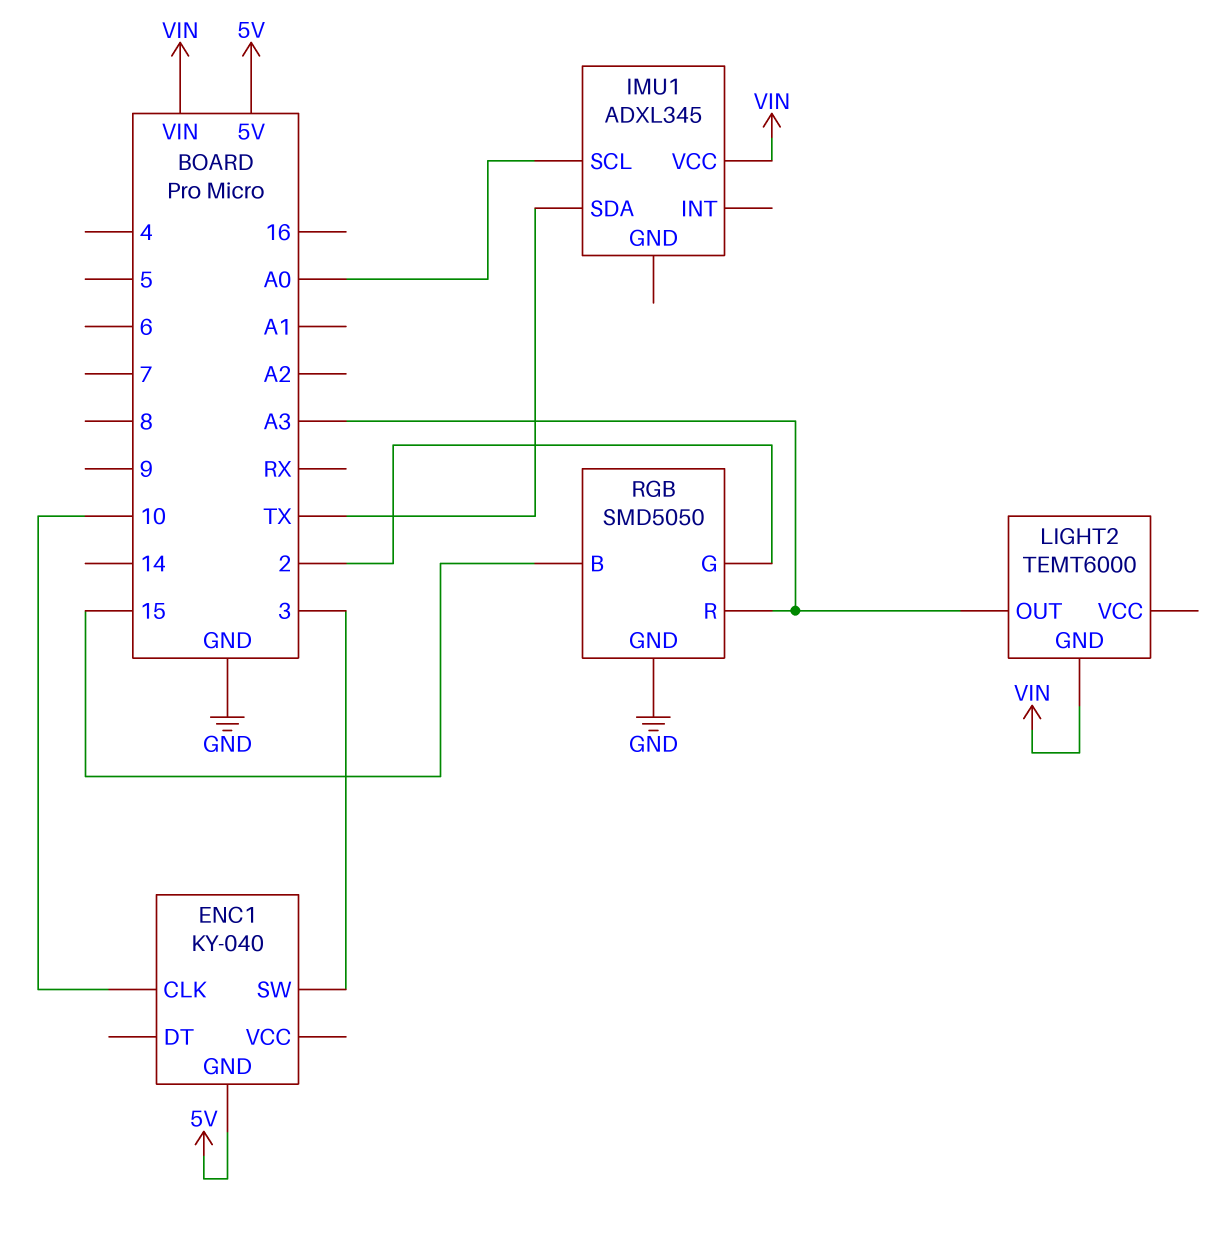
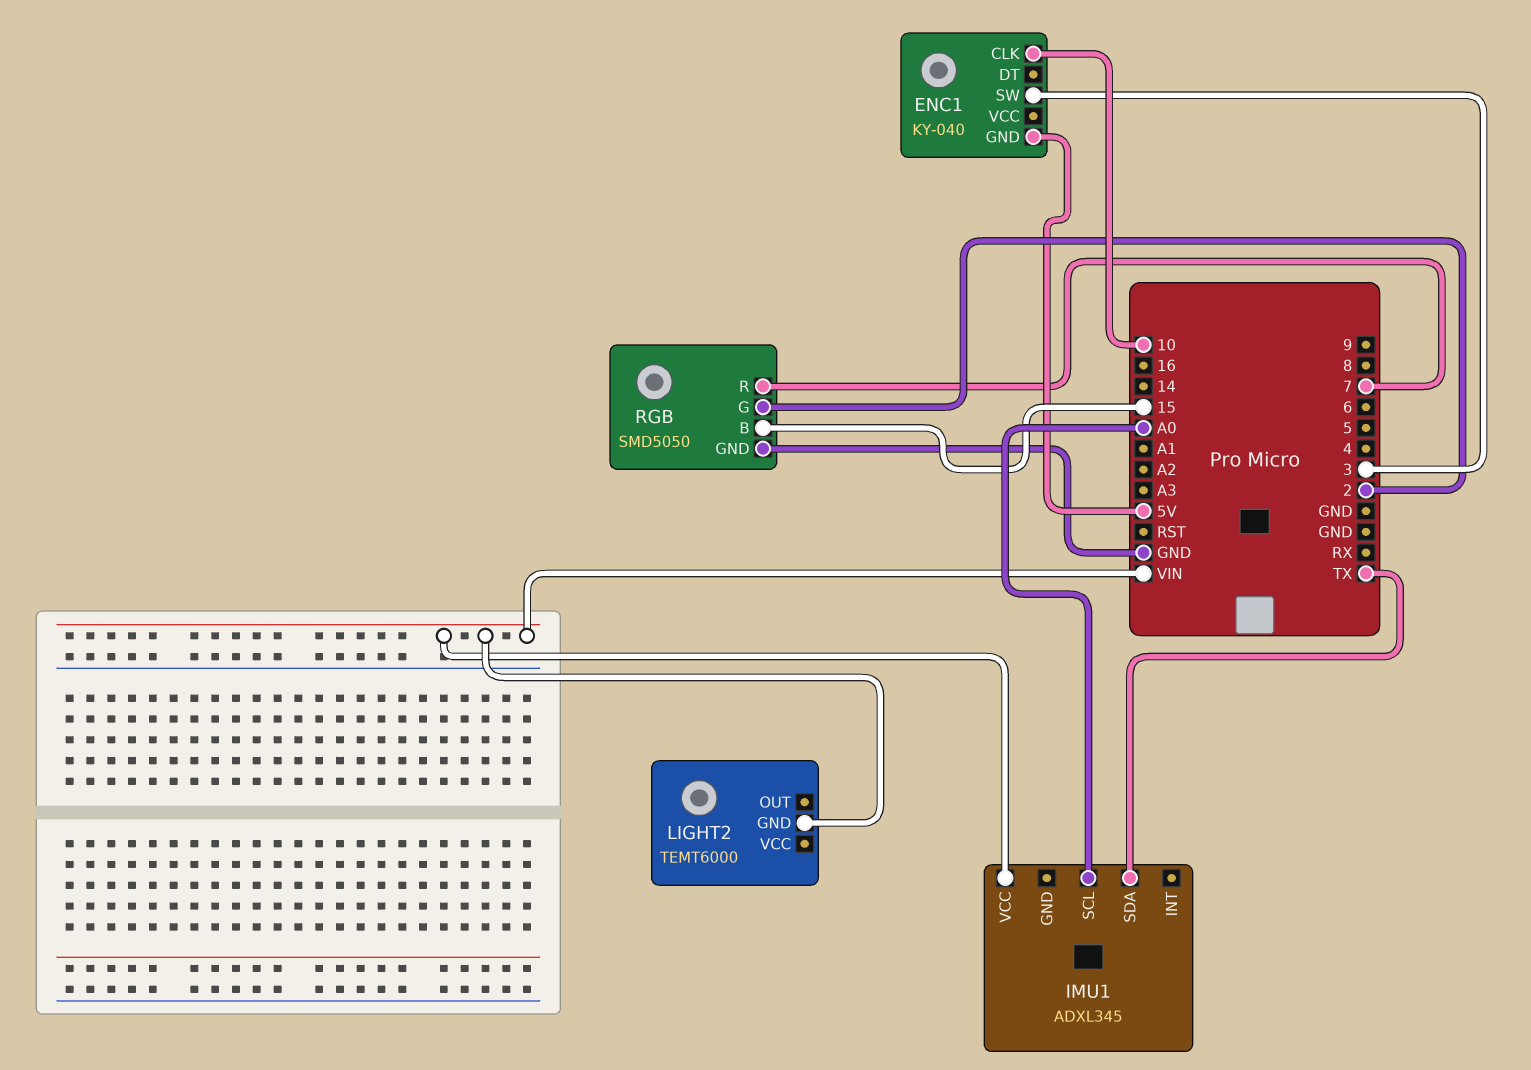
LIGHT2 pin OUT: A3 -> none
RGB pin R: A3 -> 7

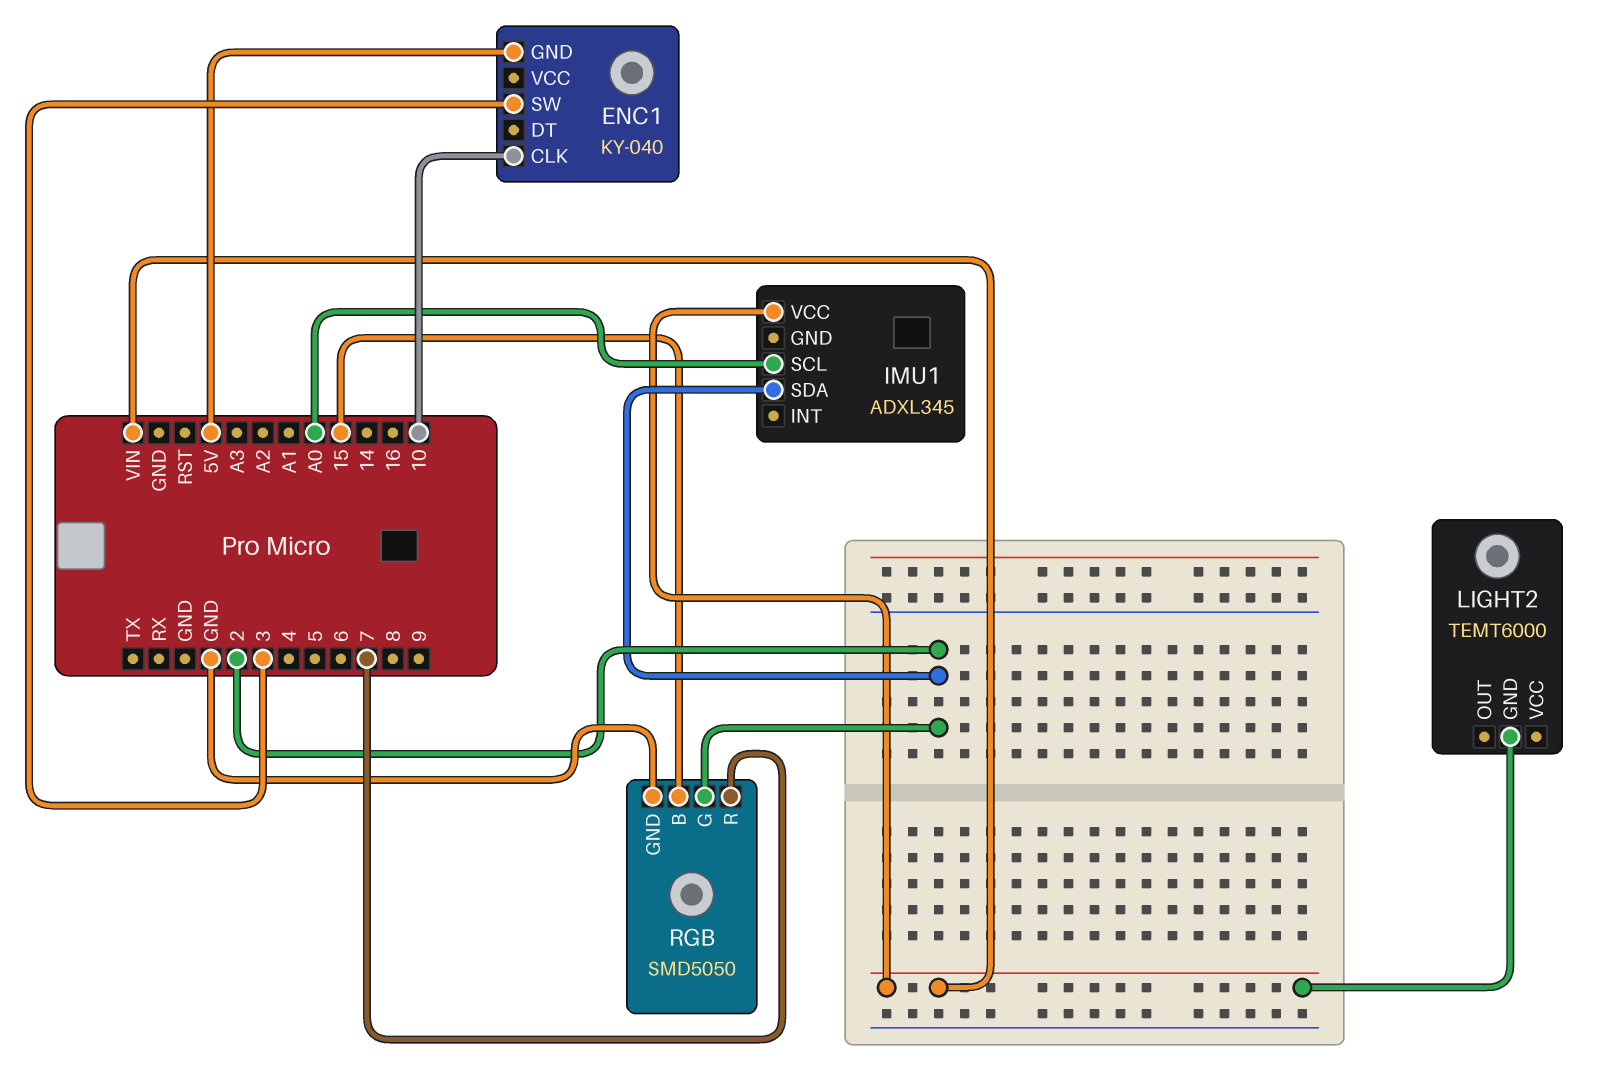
IMU1 pin SDA: TX -> 2

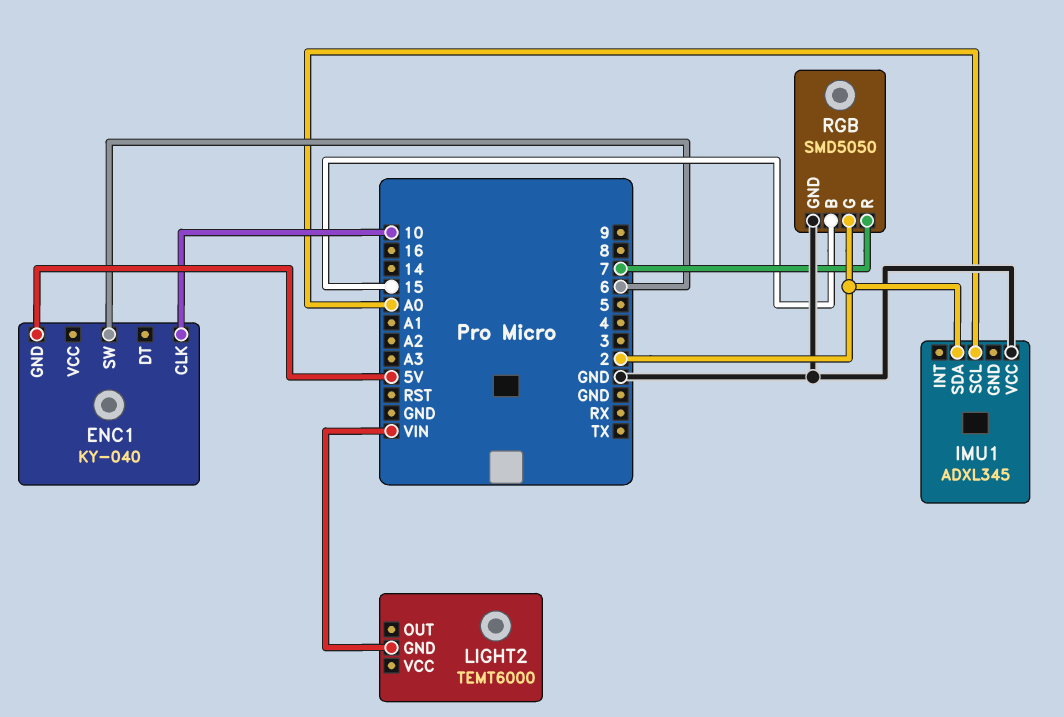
ENC1 pin SW: 3 -> 6
IMU1 pin VCC: VIN -> GND

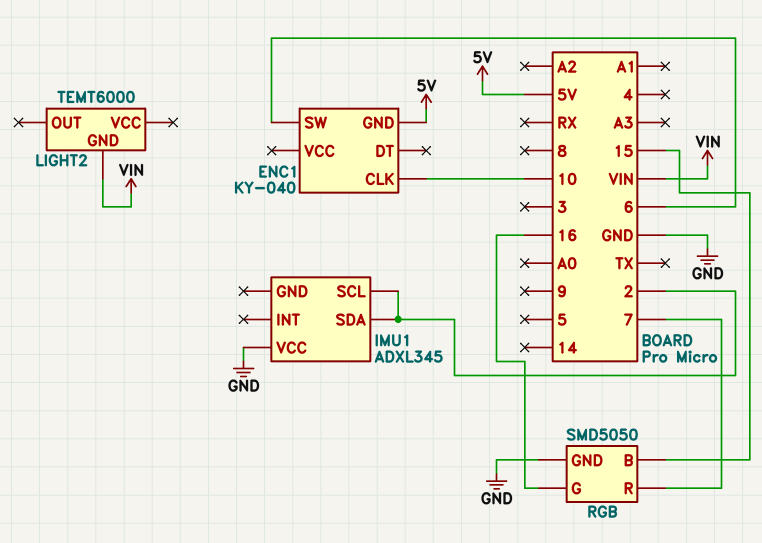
IMU1 pin SCL: A0 -> 2
RGB pin G: 2 -> 16

